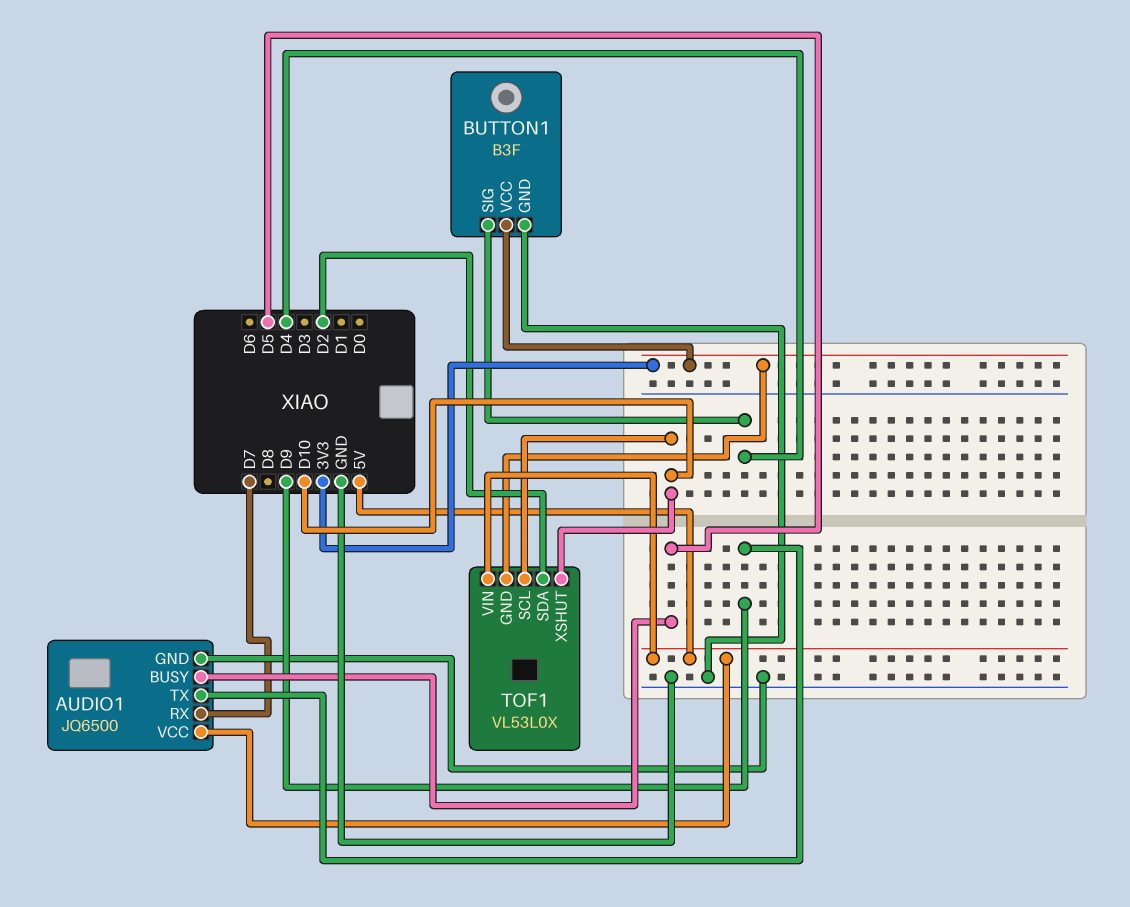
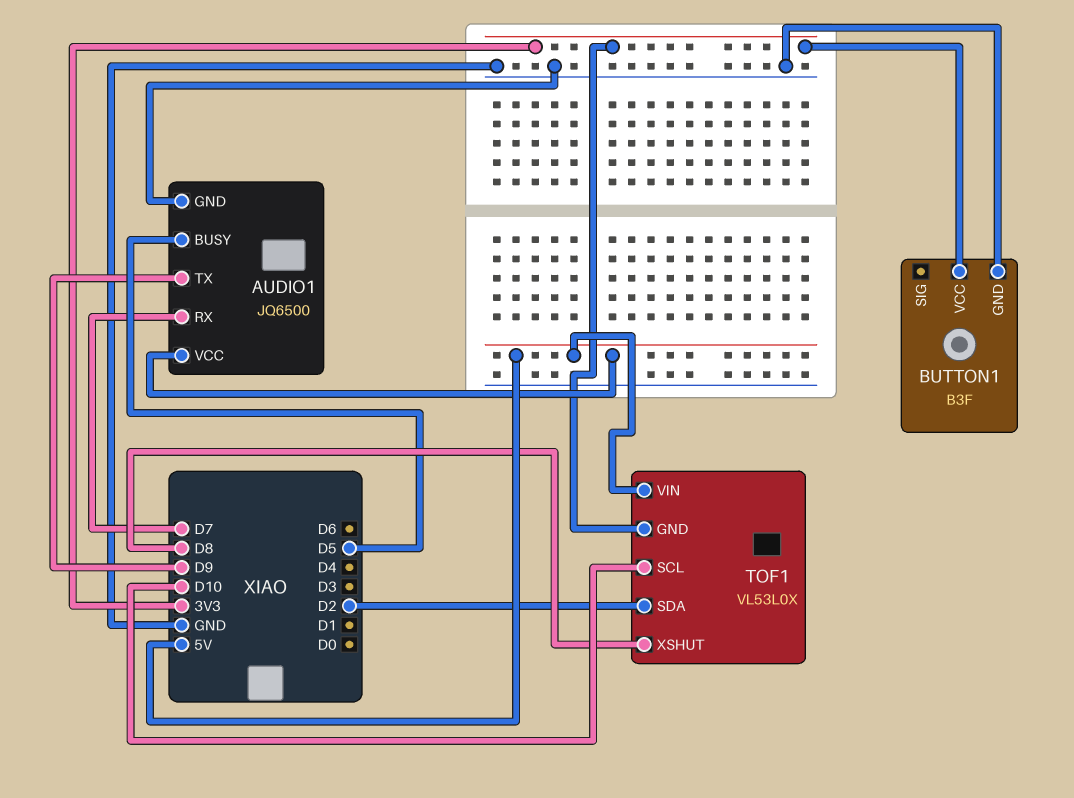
BUTTON1 pin SIG: D4 -> none
TOF1 pin XSHUT: D10 -> D8

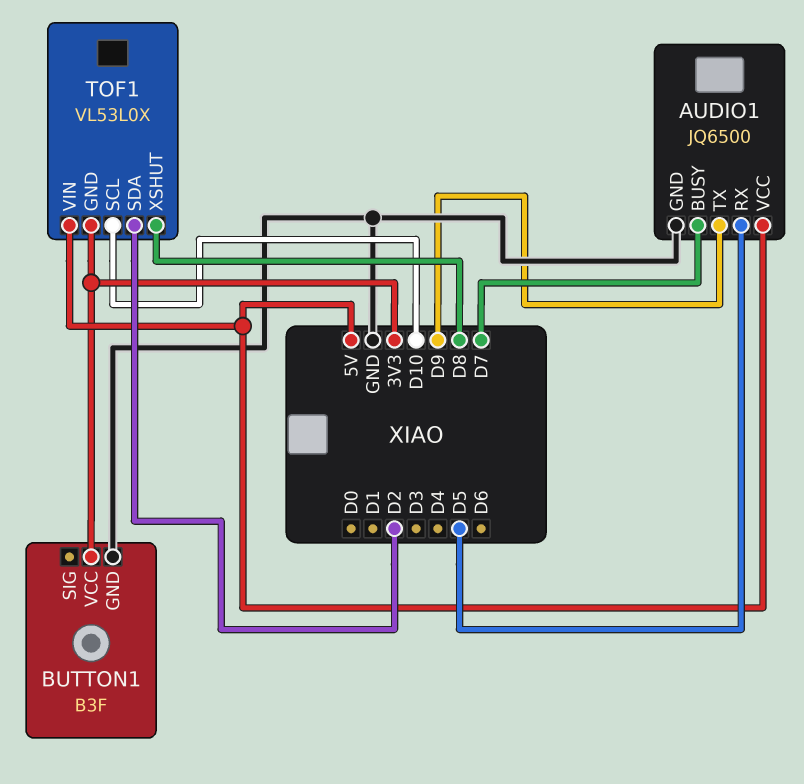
AUDIO1 pin BUSY: D5 -> D7
AUDIO1 pin RX: D7 -> D5

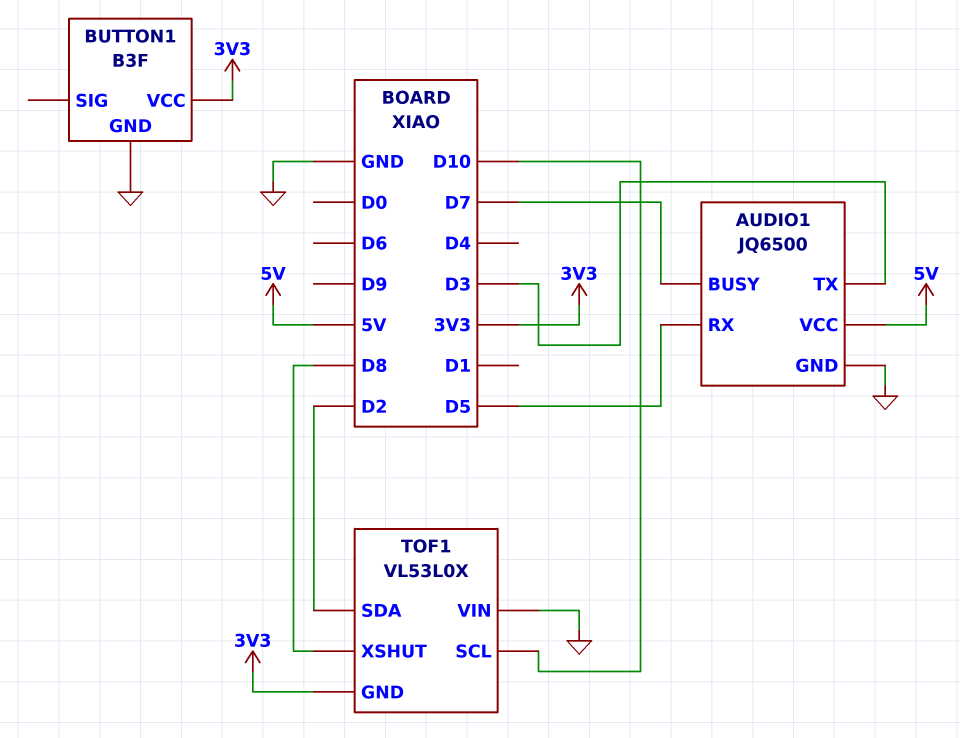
AUDIO1 pin TX: D9 -> D3
TOF1 pin VIN: 5V -> GND

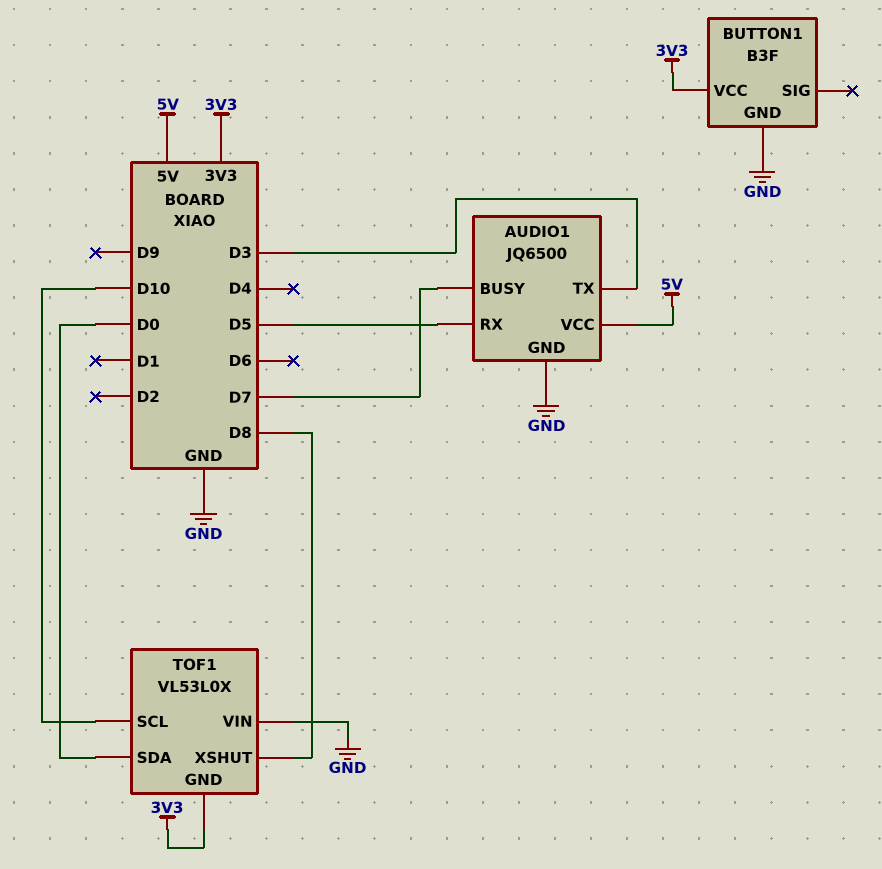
TOF1 pin SDA: D2 -> D0

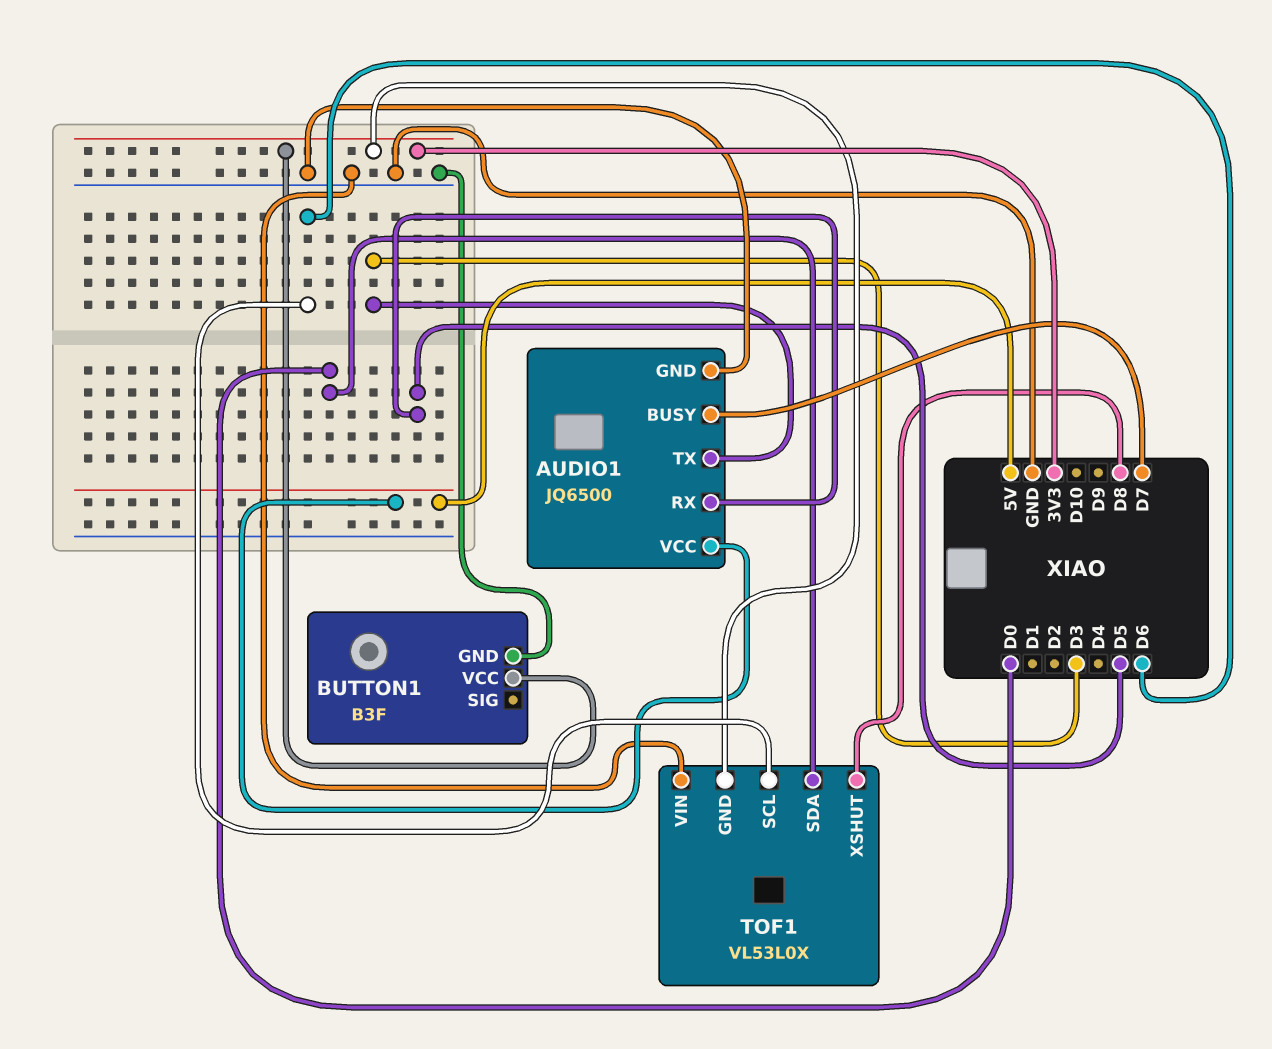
TOF1 pin SCL: D10 -> D6

